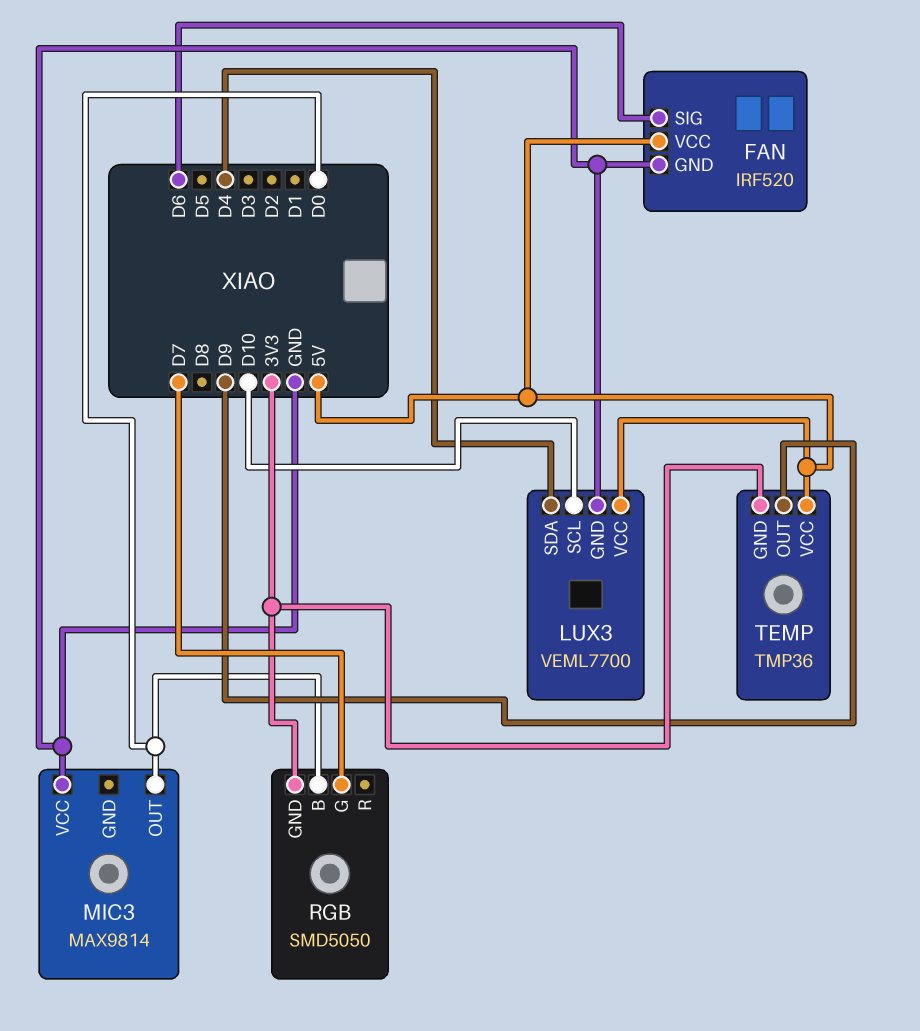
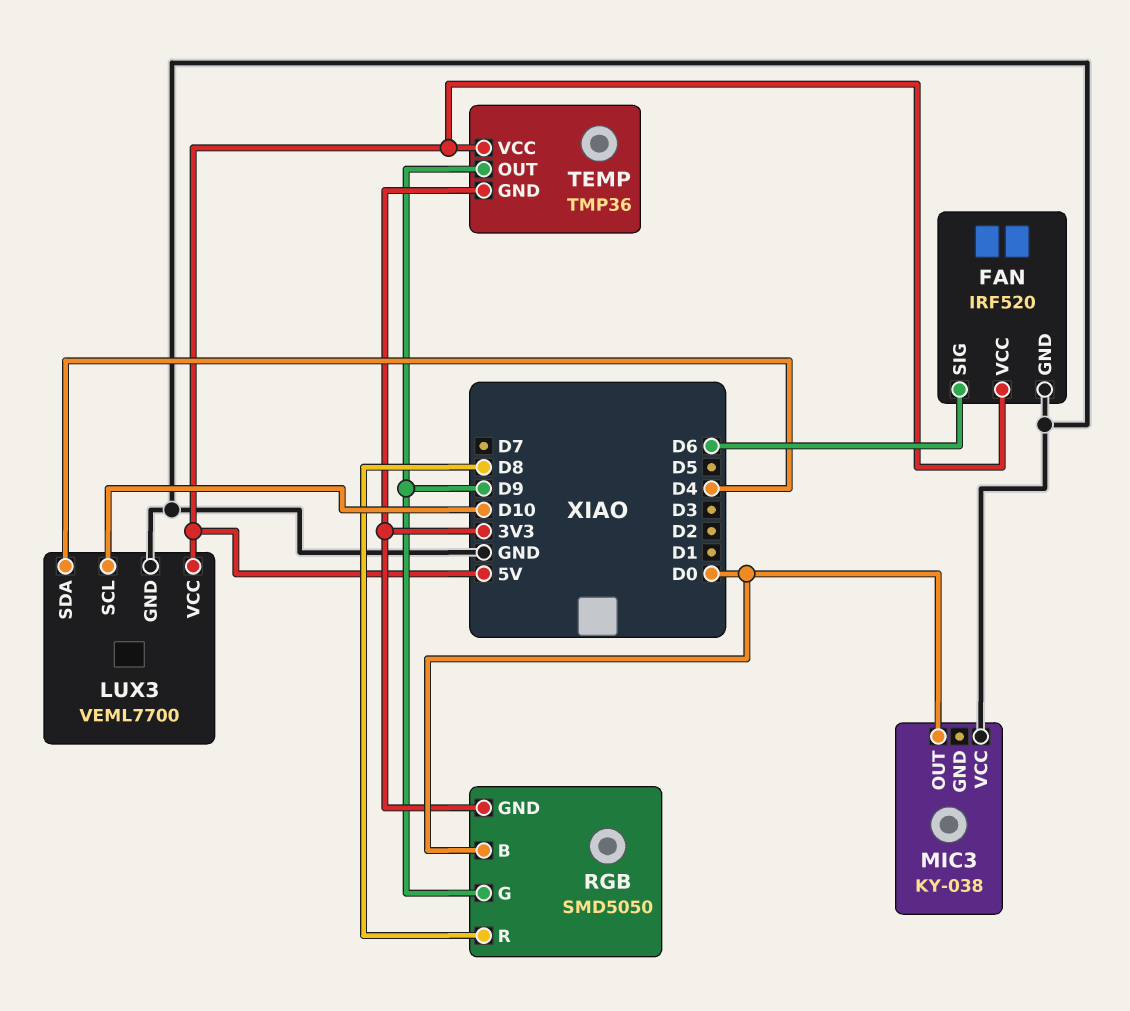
MIC3: MAX9814 -> KY-038
RGB pin G: D7 -> D9
RGB pin R: none -> D8

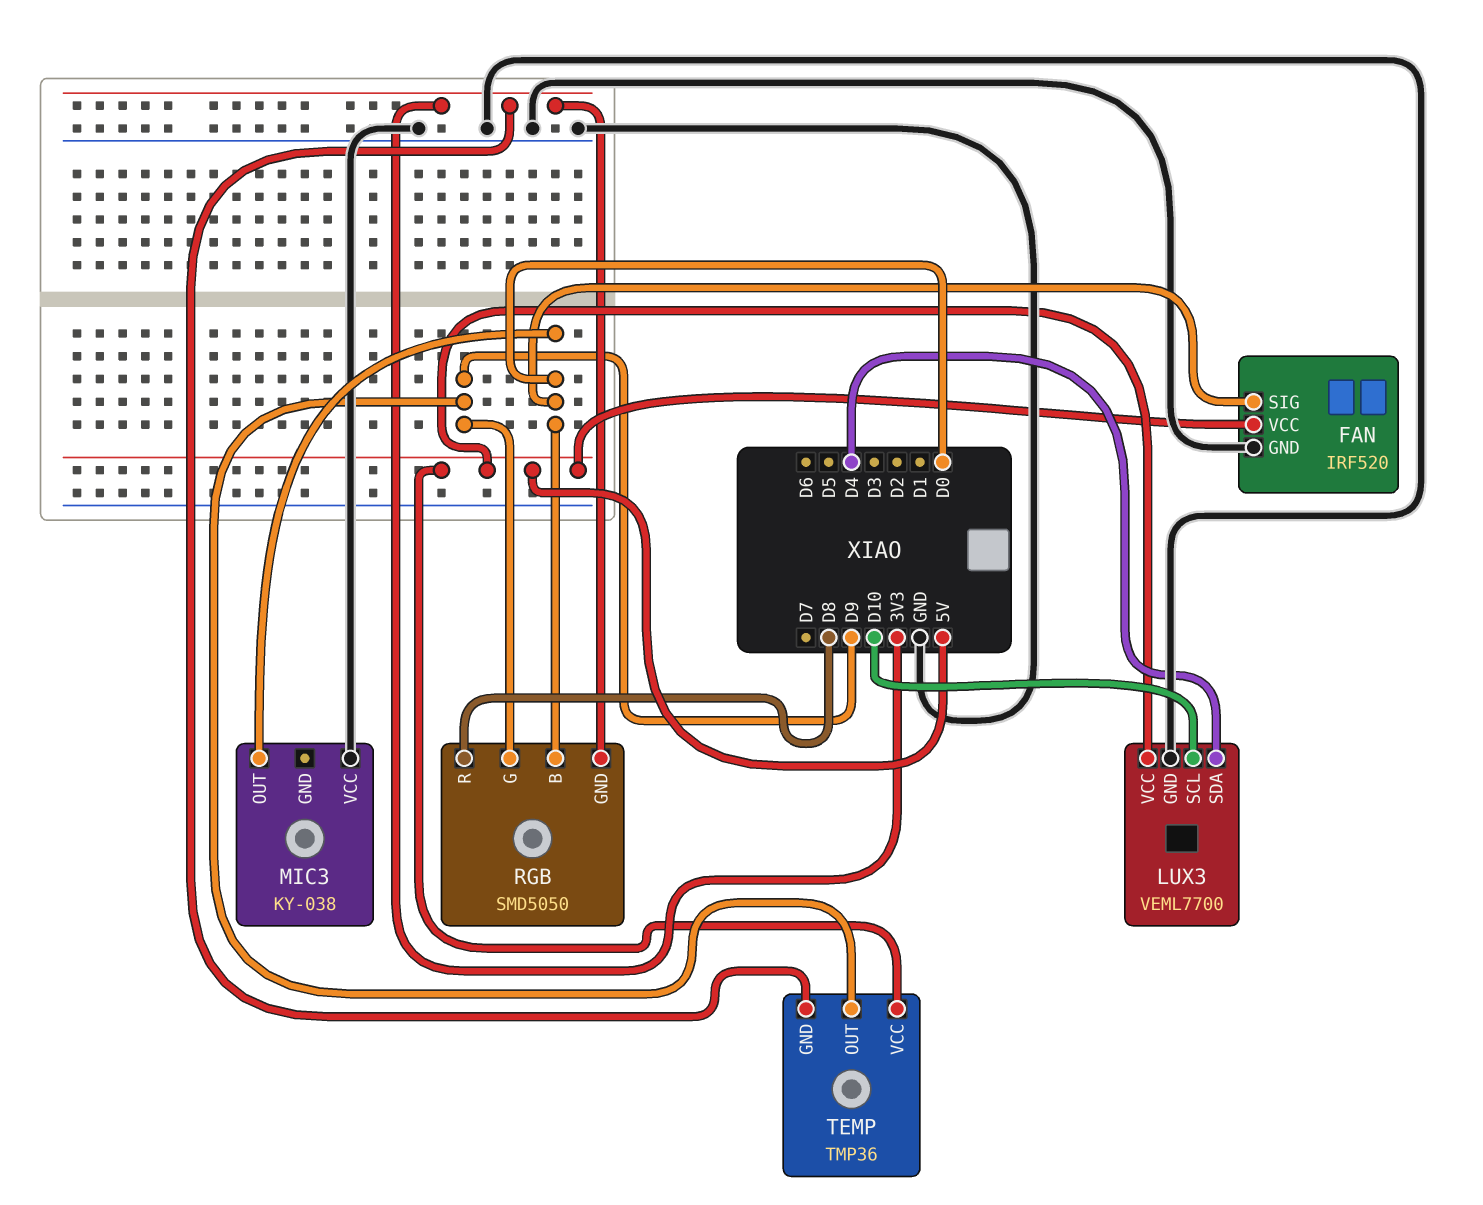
FAN pin SIG: D6 -> D0

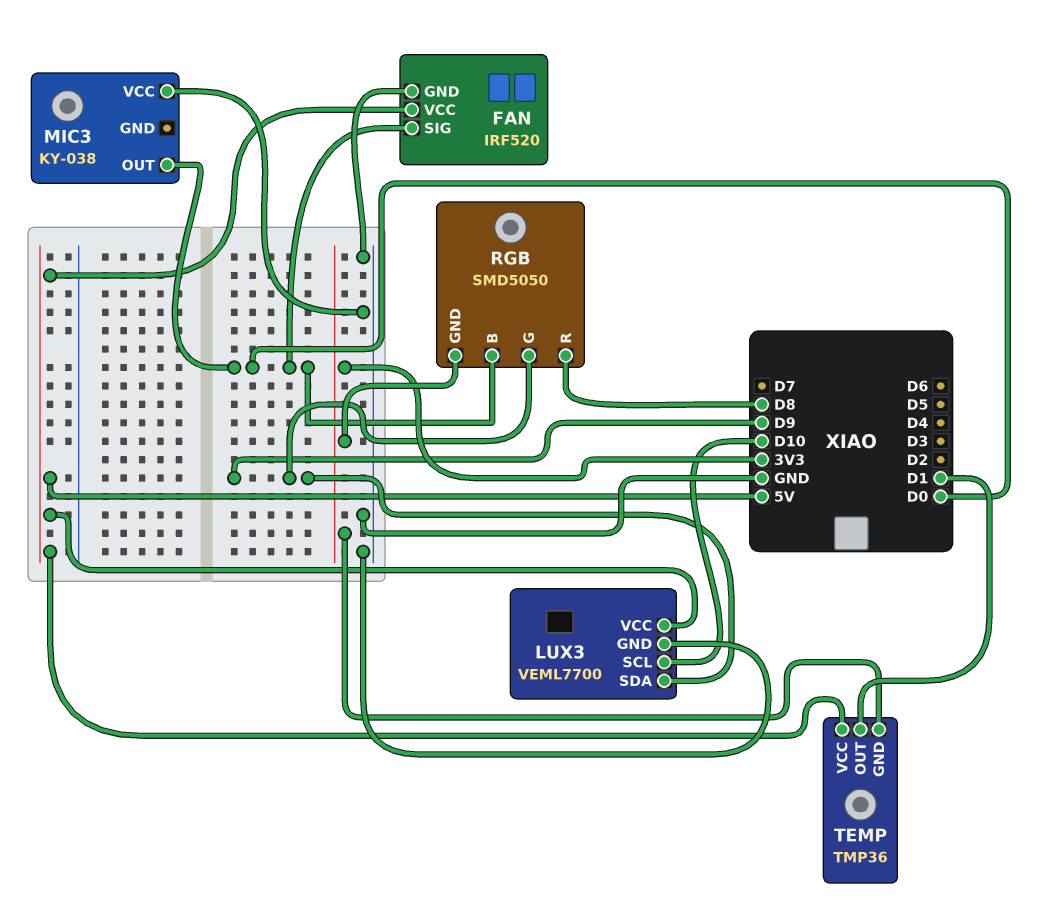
LUX3 pin SDA: D4 -> D9
TEMP pin OUT: D9 -> D1

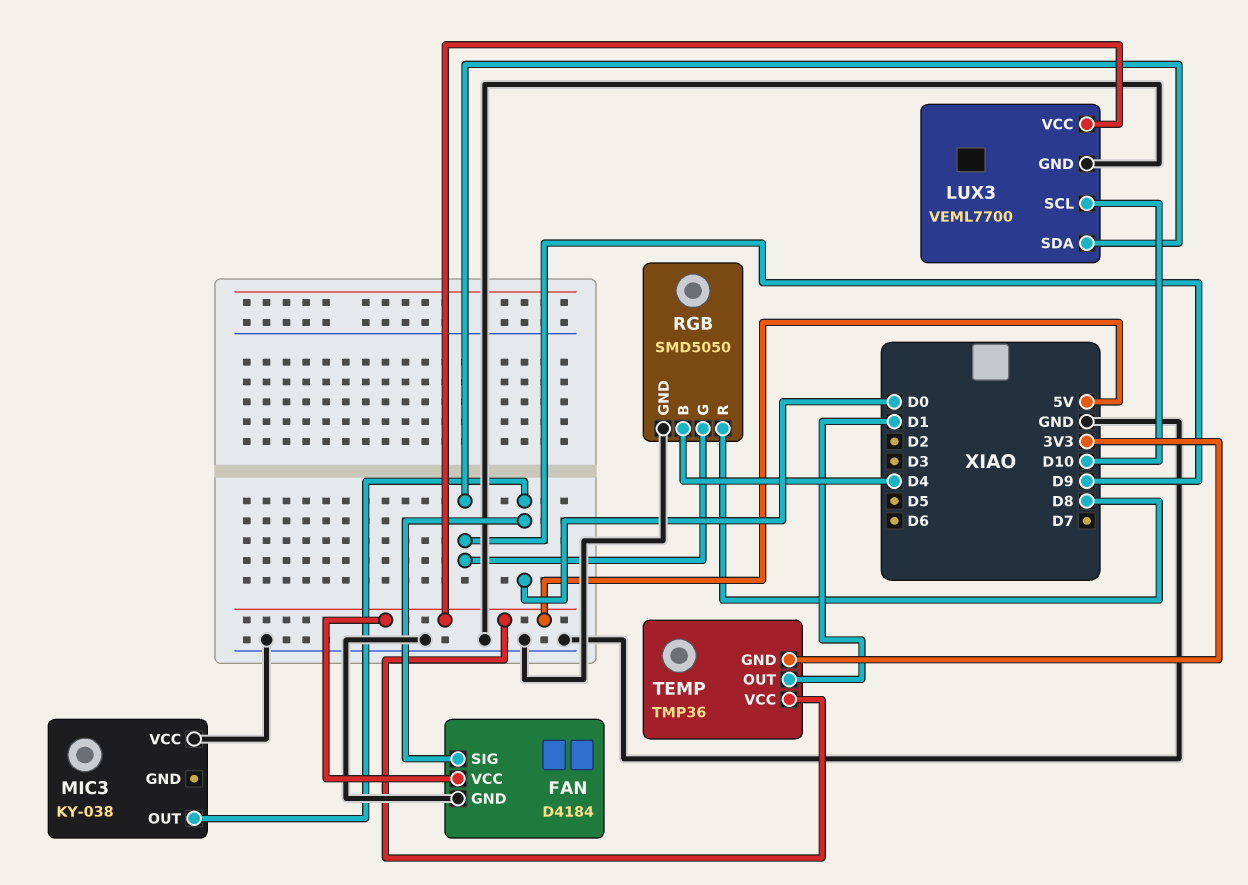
FAN: IRF520 -> D4184
RGB pin B: D0 -> D4
RGB pin GND: 3V3 -> GND

